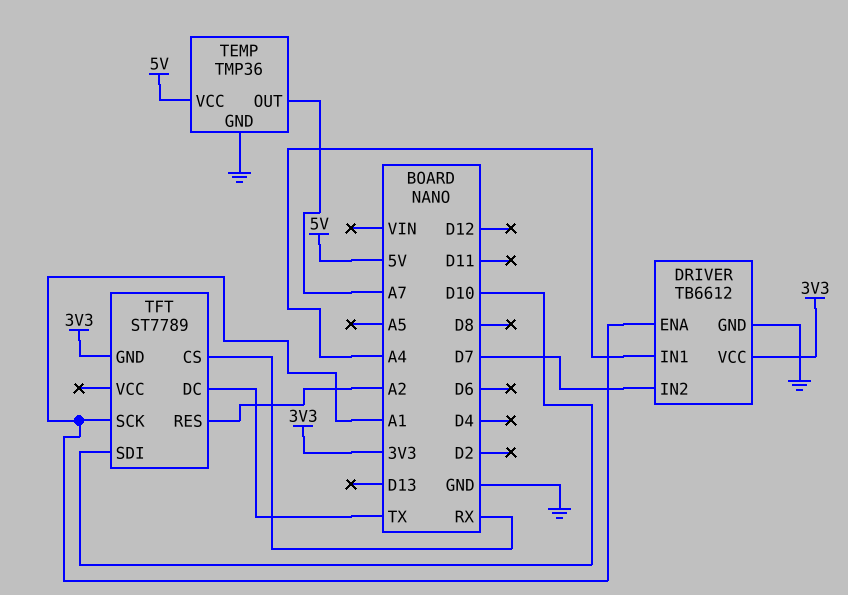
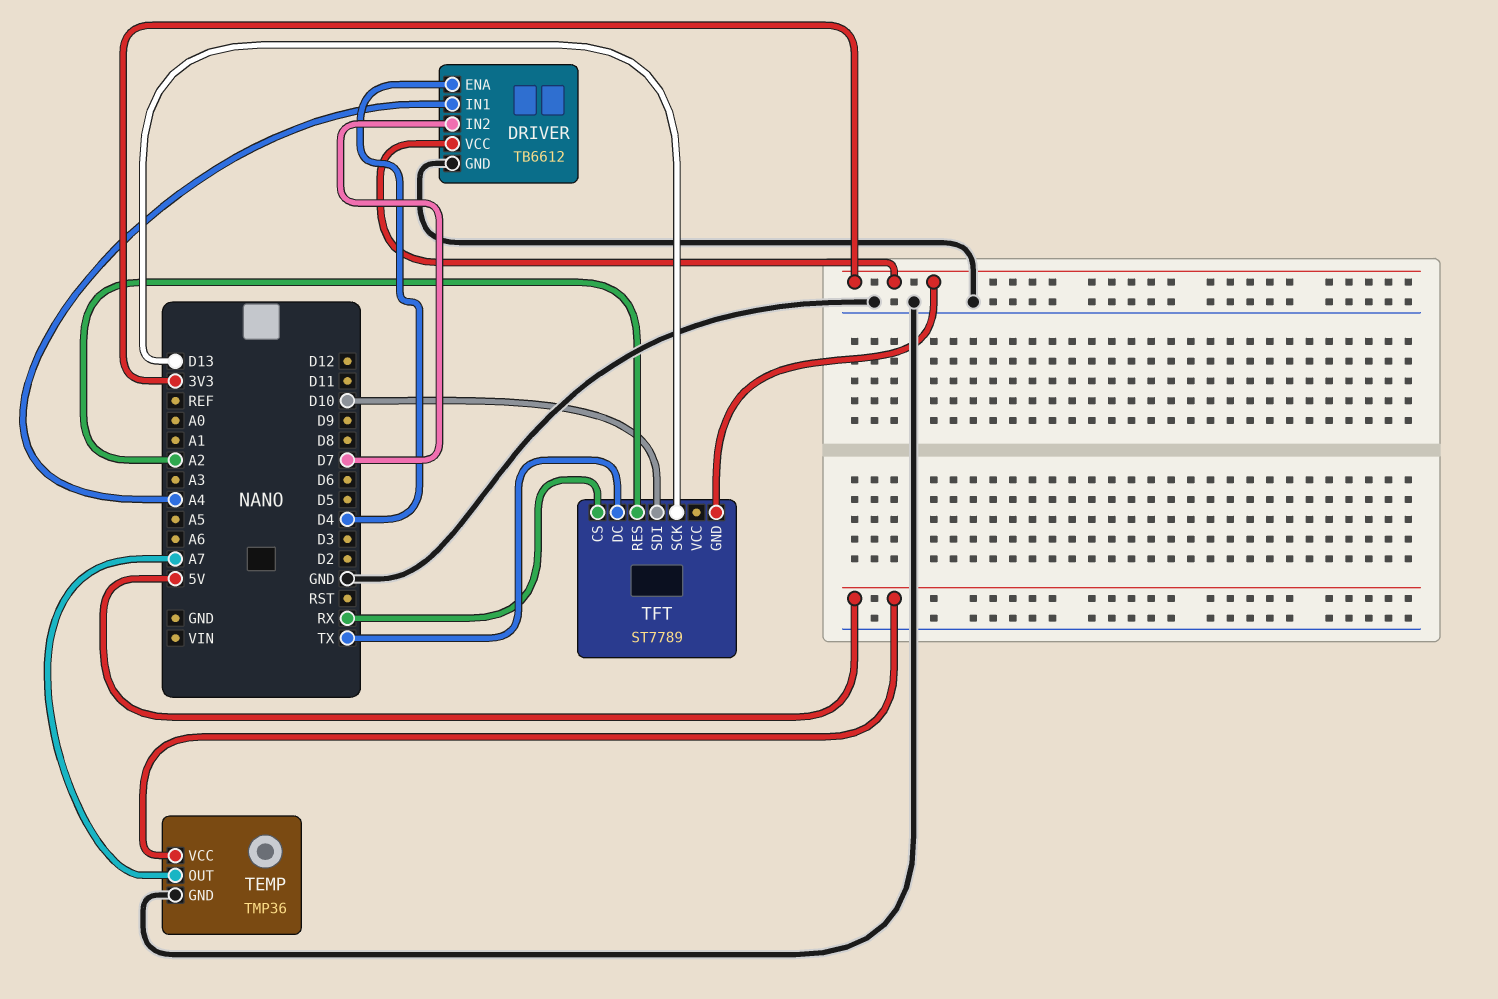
DRIVER pin ENA: A1 -> D4
TFT pin SCK: A1 -> D13

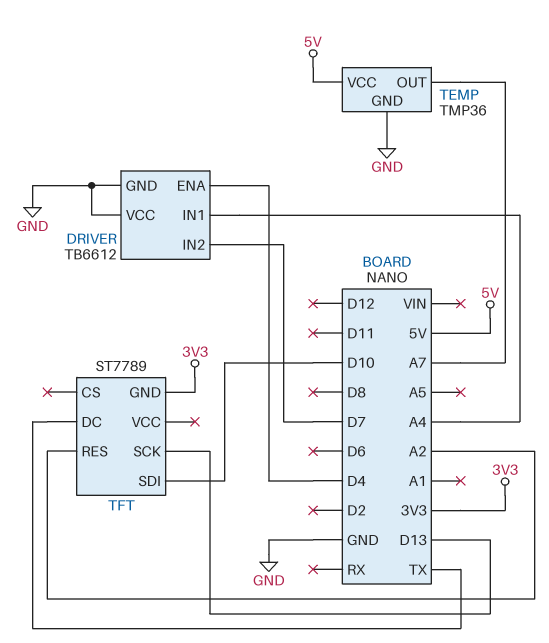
DRIVER pin VCC: 3V3 -> GND
TFT pin CS: RX -> none

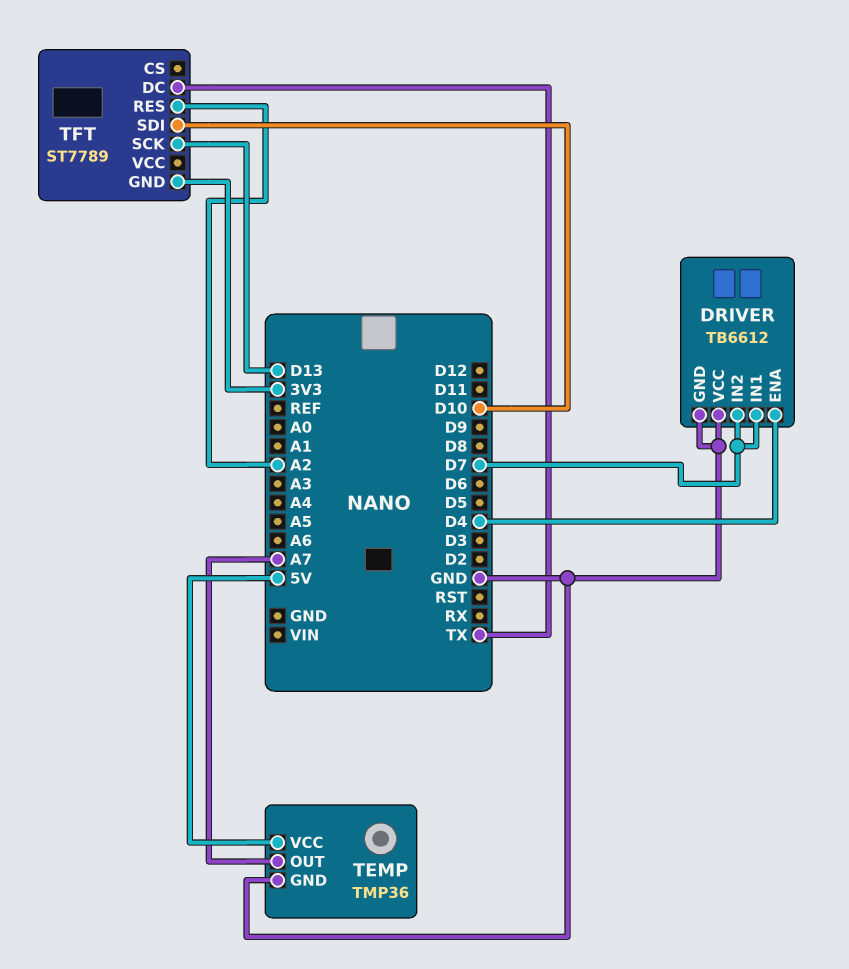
DRIVER pin IN1: A4 -> D7

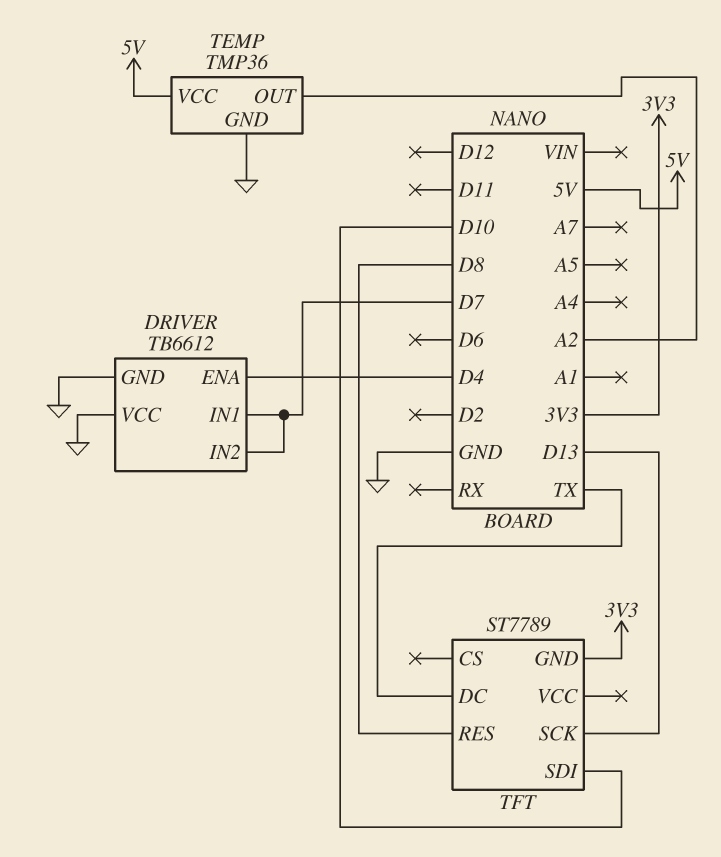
TEMP pin OUT: A7 -> A2
TFT pin RES: A2 -> D8

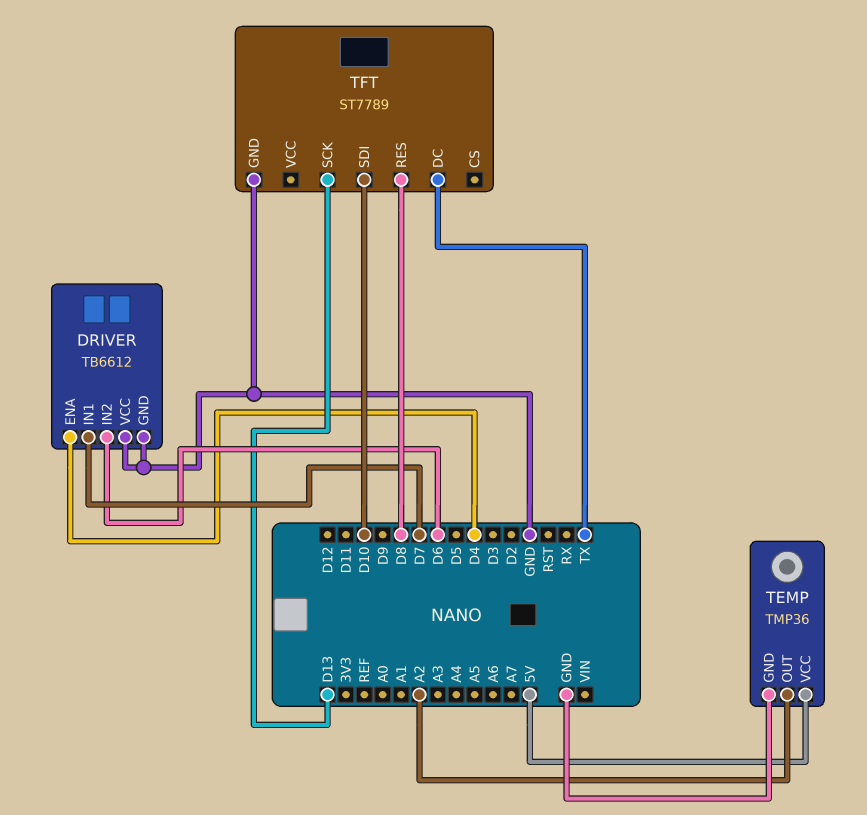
DRIVER pin IN2: D7 -> D6
TFT pin GND: 3V3 -> GND

